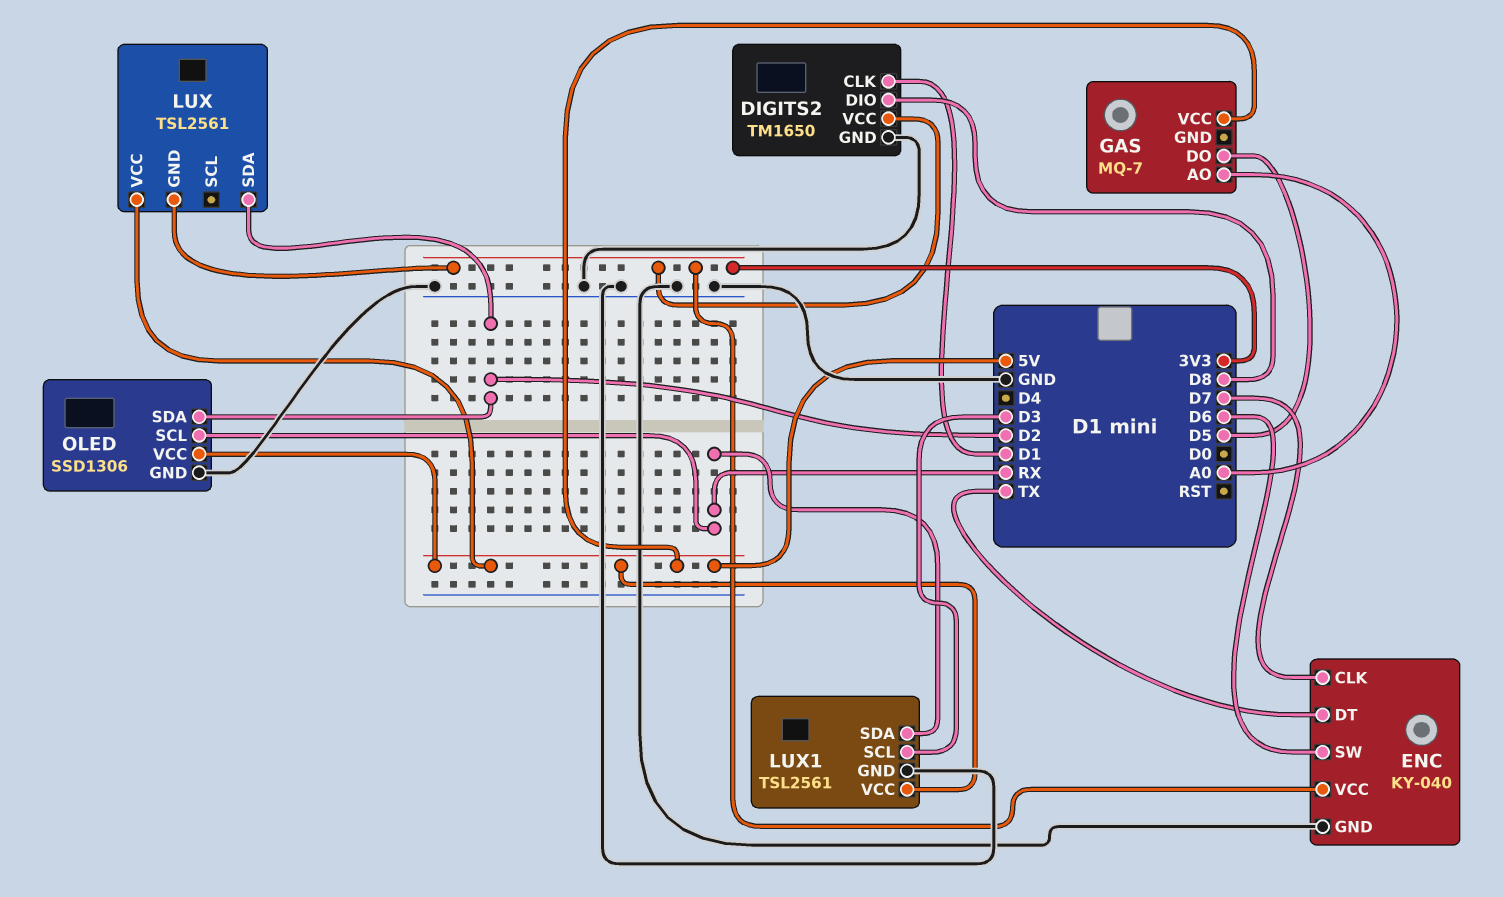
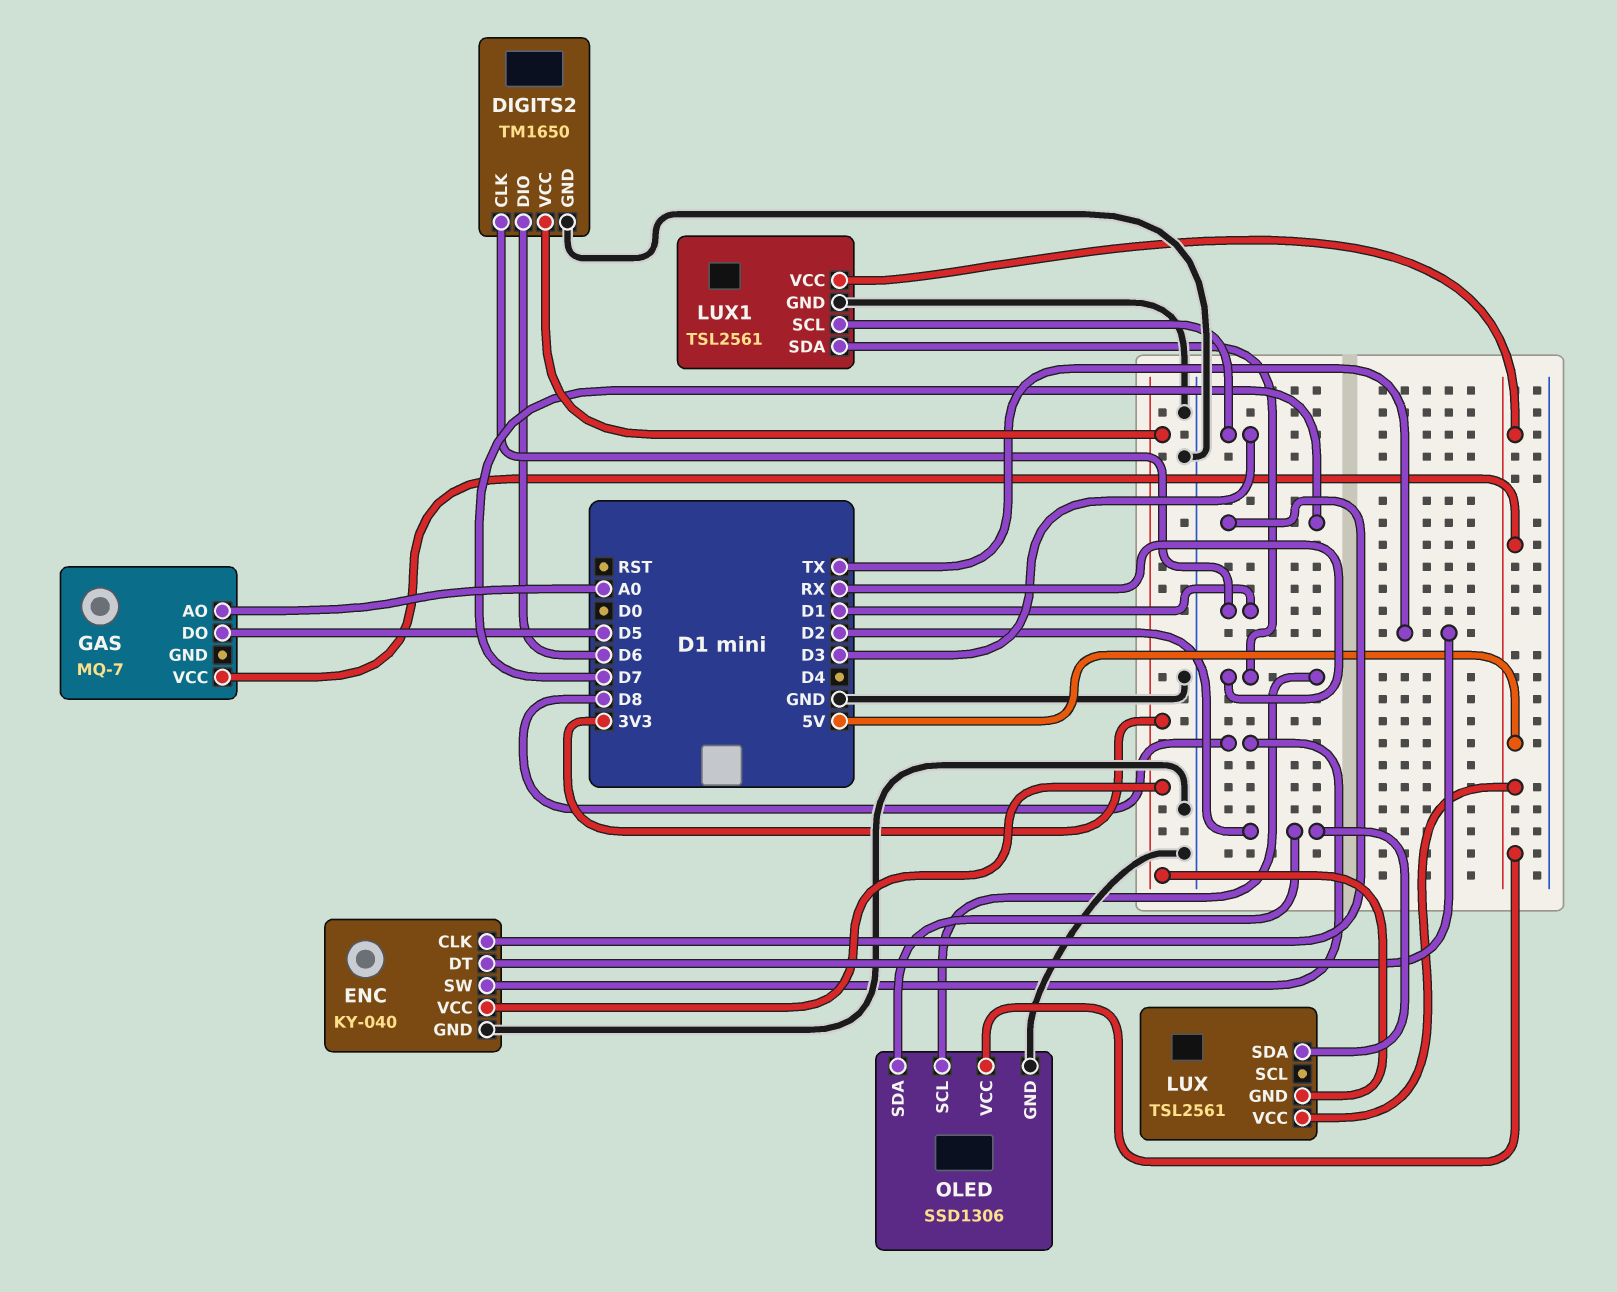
DIGITS2 pin DIO: D8 -> D6
ENC pin SW: D6 -> D8

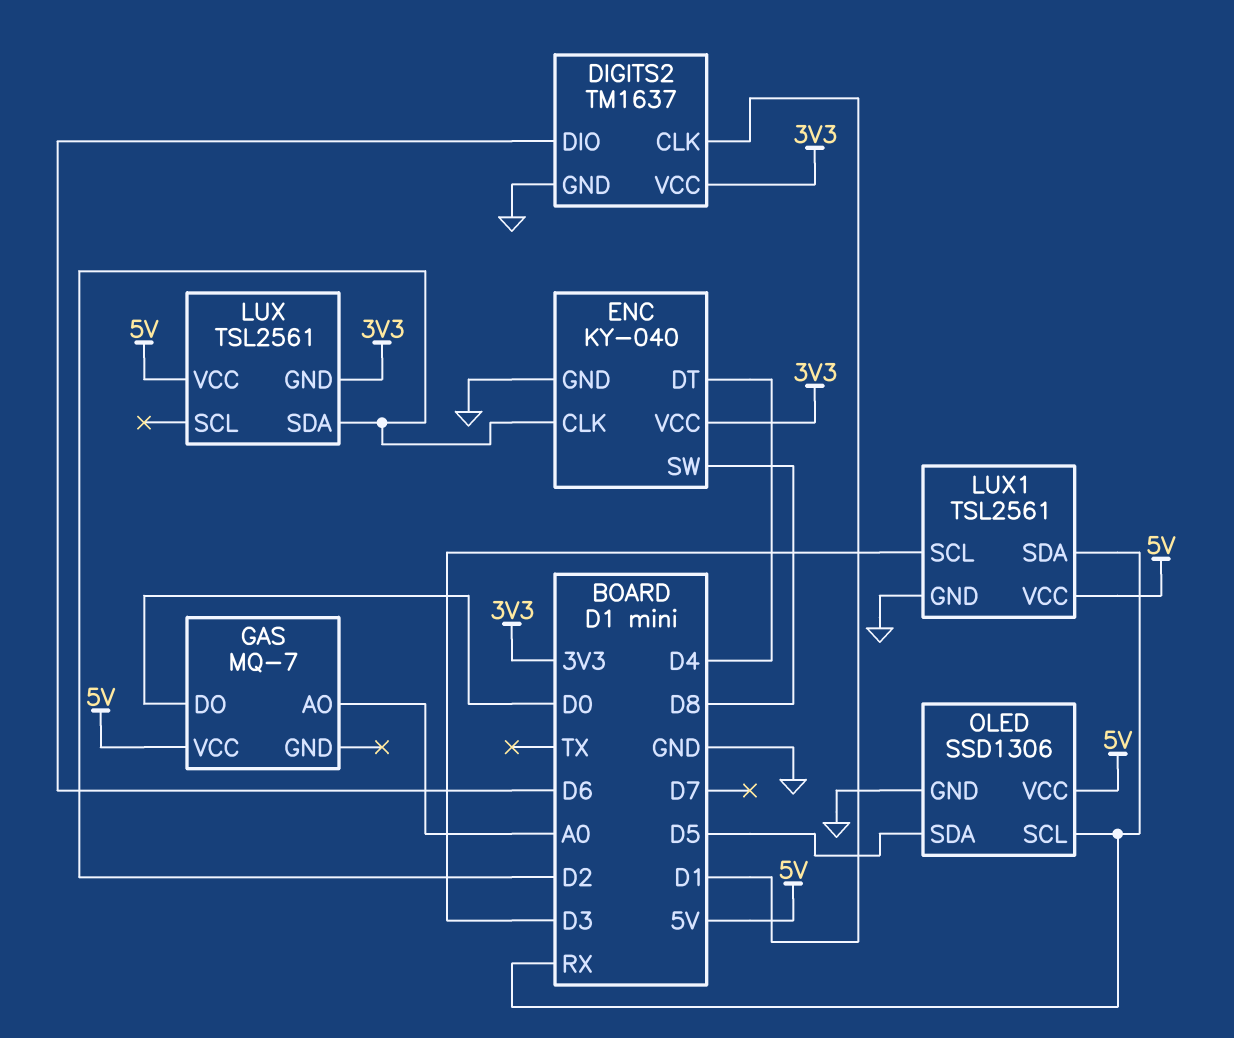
DIGITS2: TM1650 -> TM1637
ENC pin CLK: D7 -> D2
ENC pin DT: TX -> D4
GAS pin DO: D5 -> D0
OLED pin SDA: D2 -> D5

